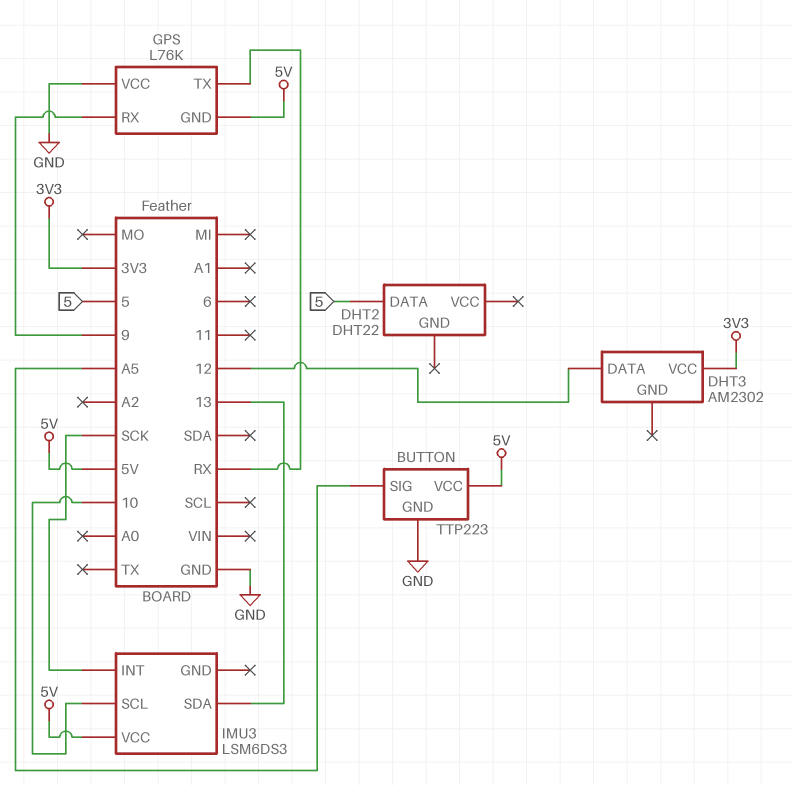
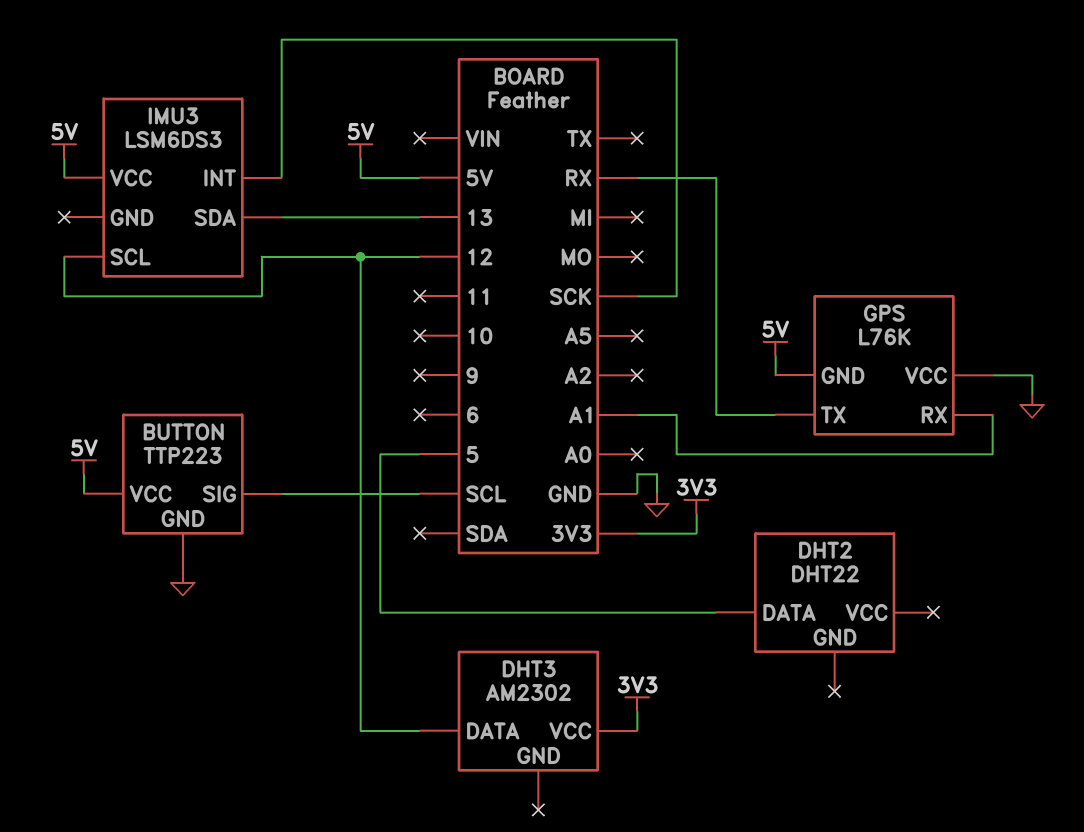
BUTTON pin SIG: A5 -> SCL
GPS pin RX: 9 -> A1
IMU3 pin SCL: 10 -> 12

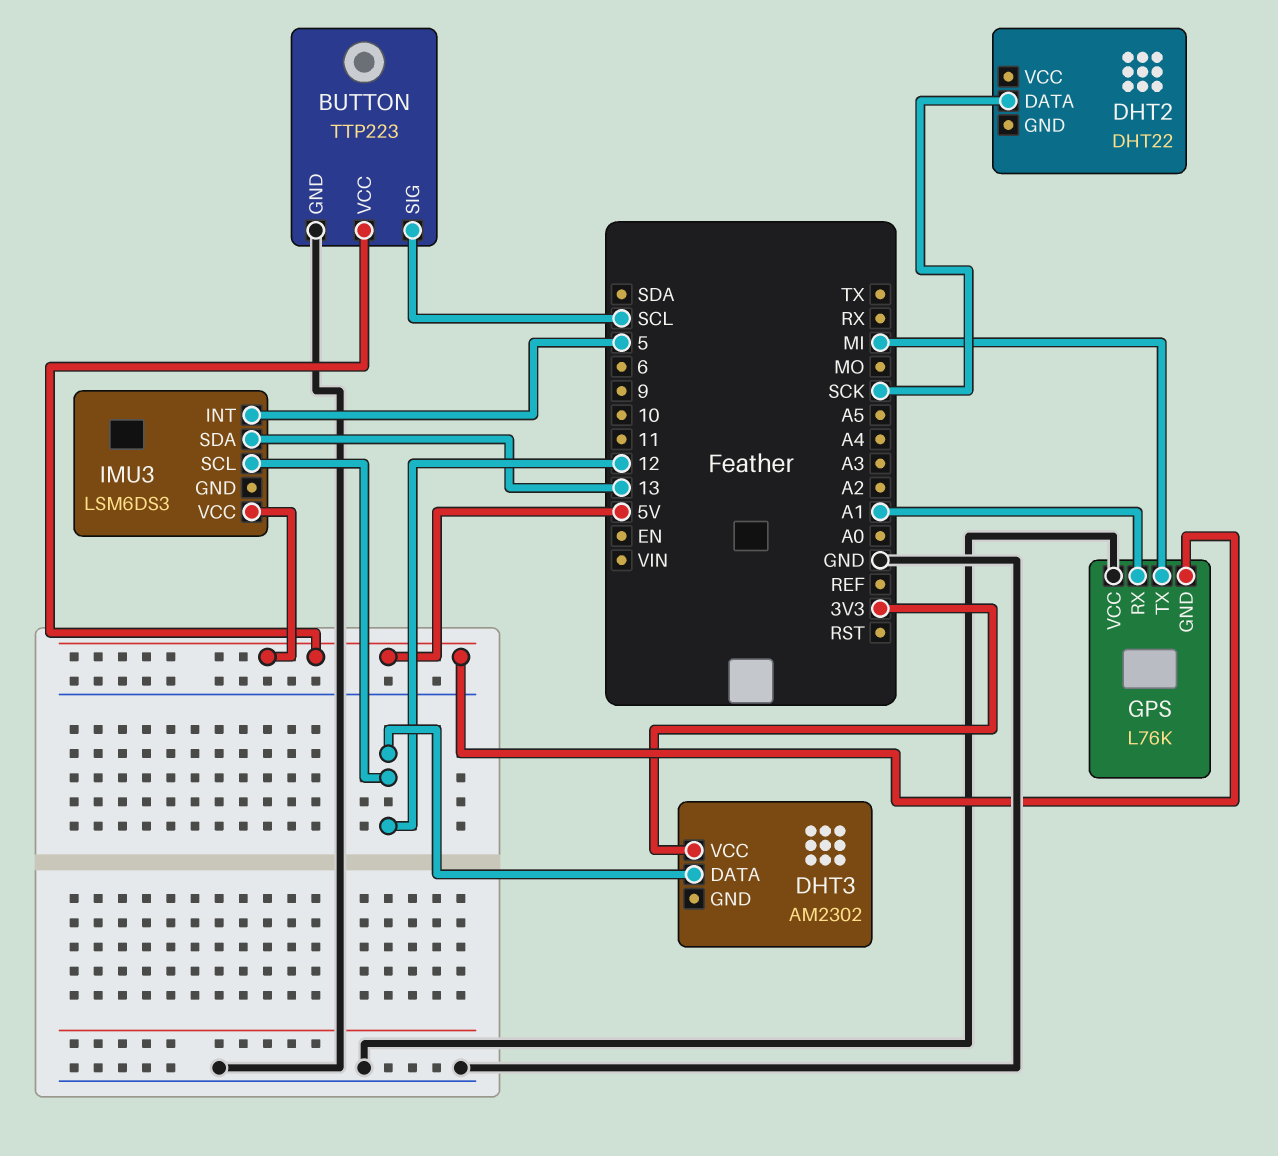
DHT2 pin DATA: 5 -> SCK
GPS pin TX: RX -> MI
IMU3 pin INT: SCK -> 5

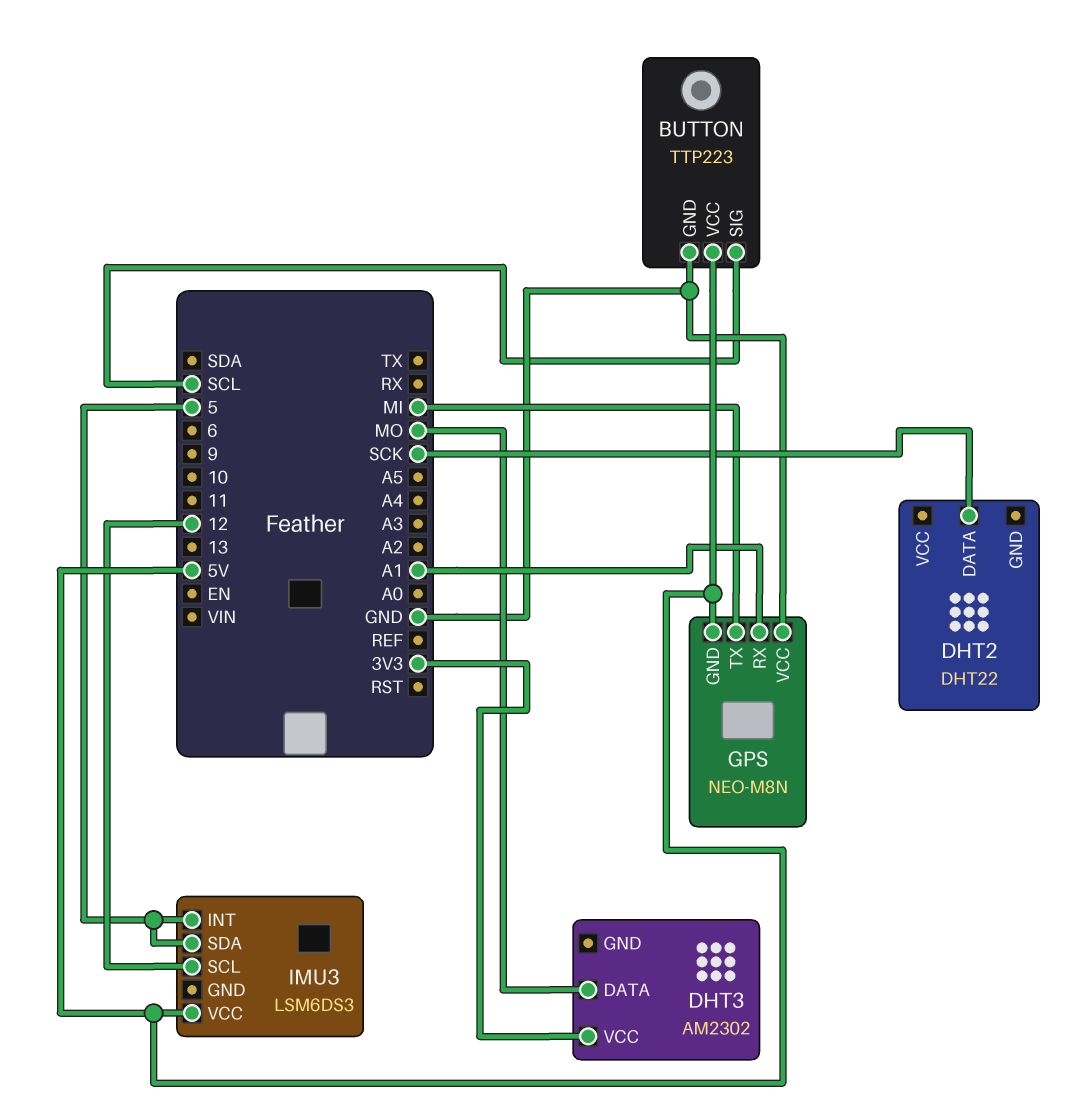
DHT3 pin DATA: 12 -> MO
GPS: L76K -> NEO-M8N
IMU3 pin SDA: 13 -> 5

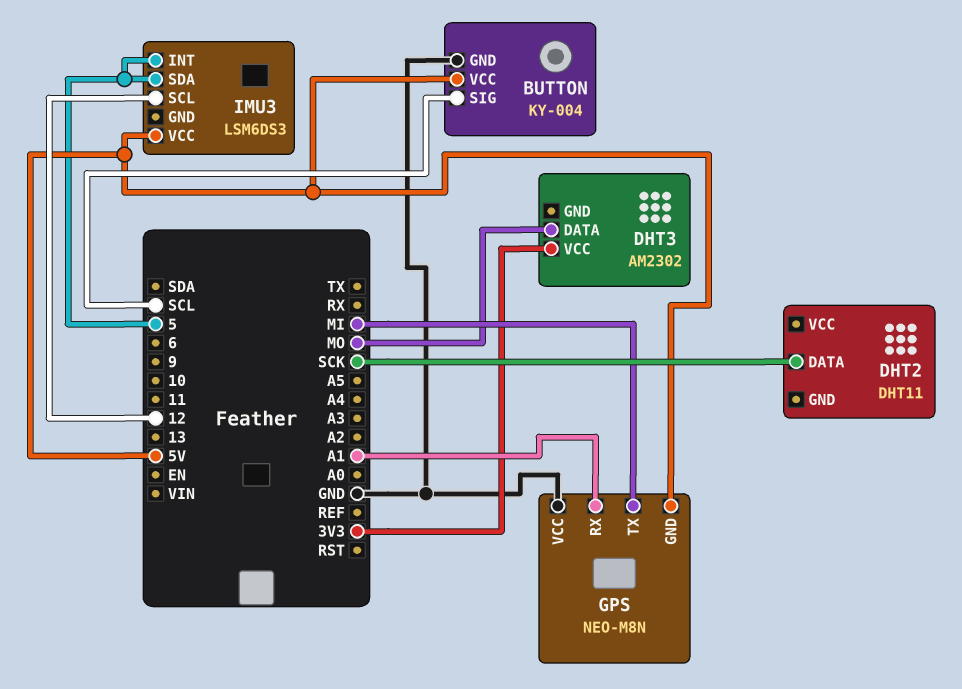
BUTTON: TTP223 -> KY-004
DHT2: DHT22 -> DHT11

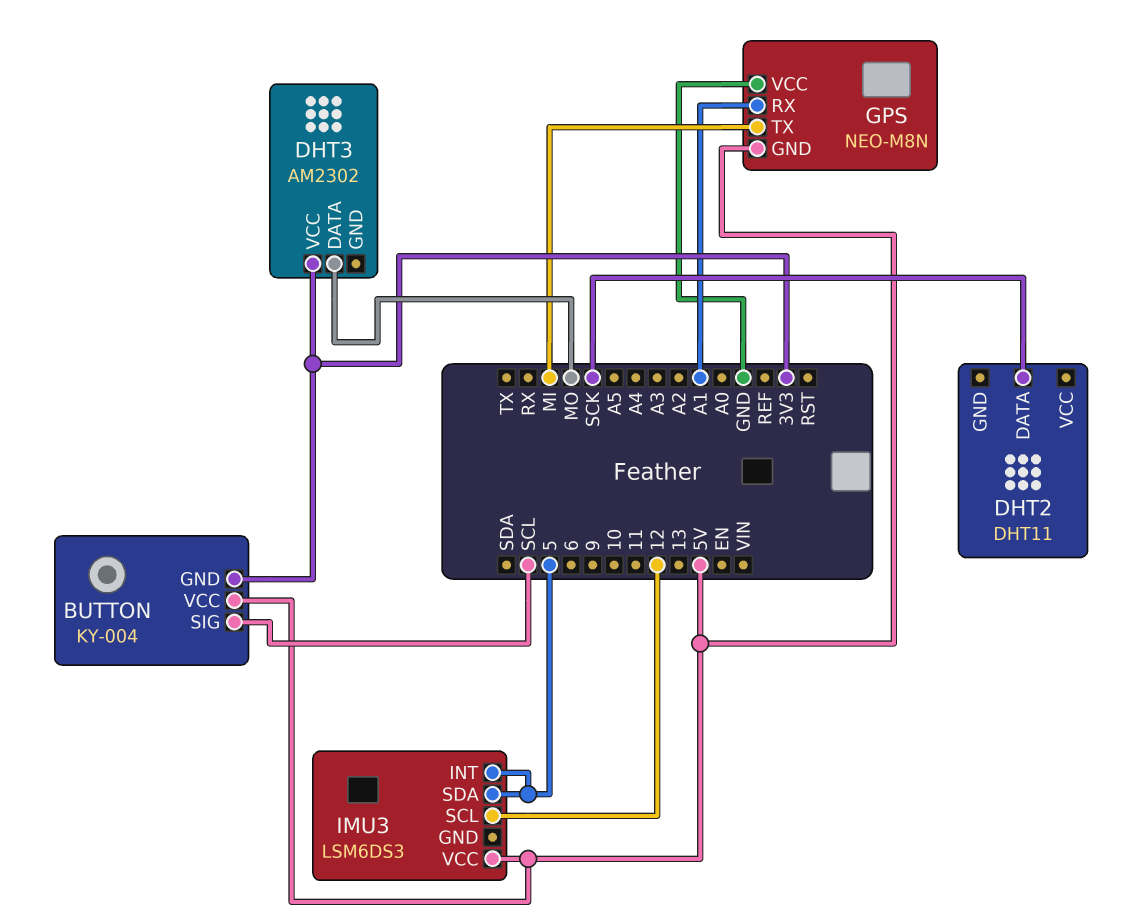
BUTTON pin GND: GND -> 3V3

